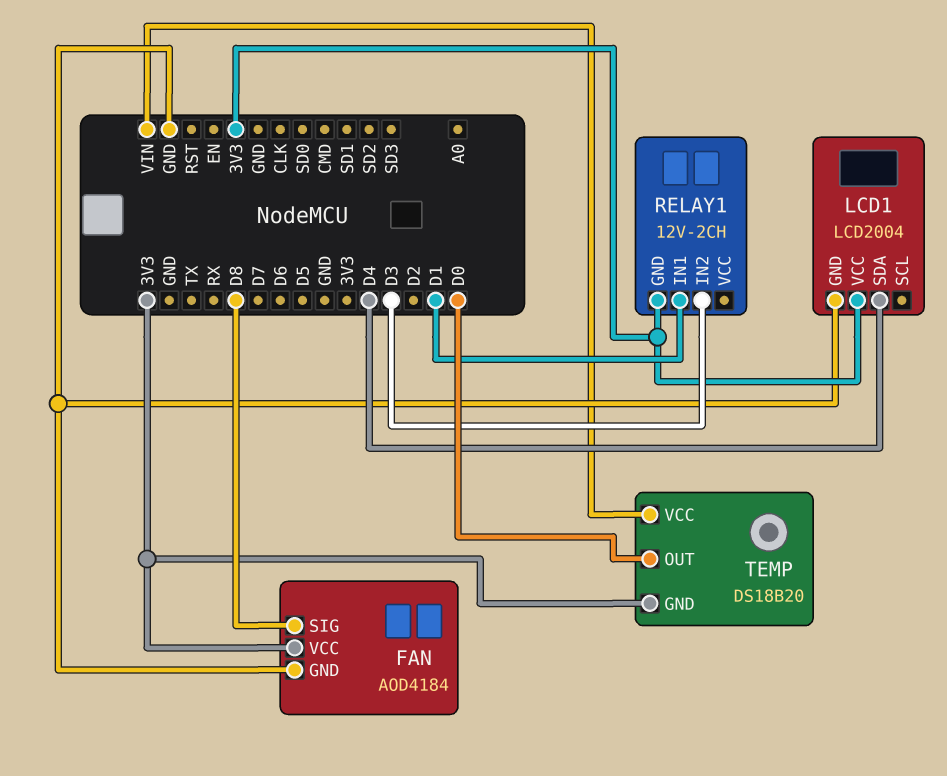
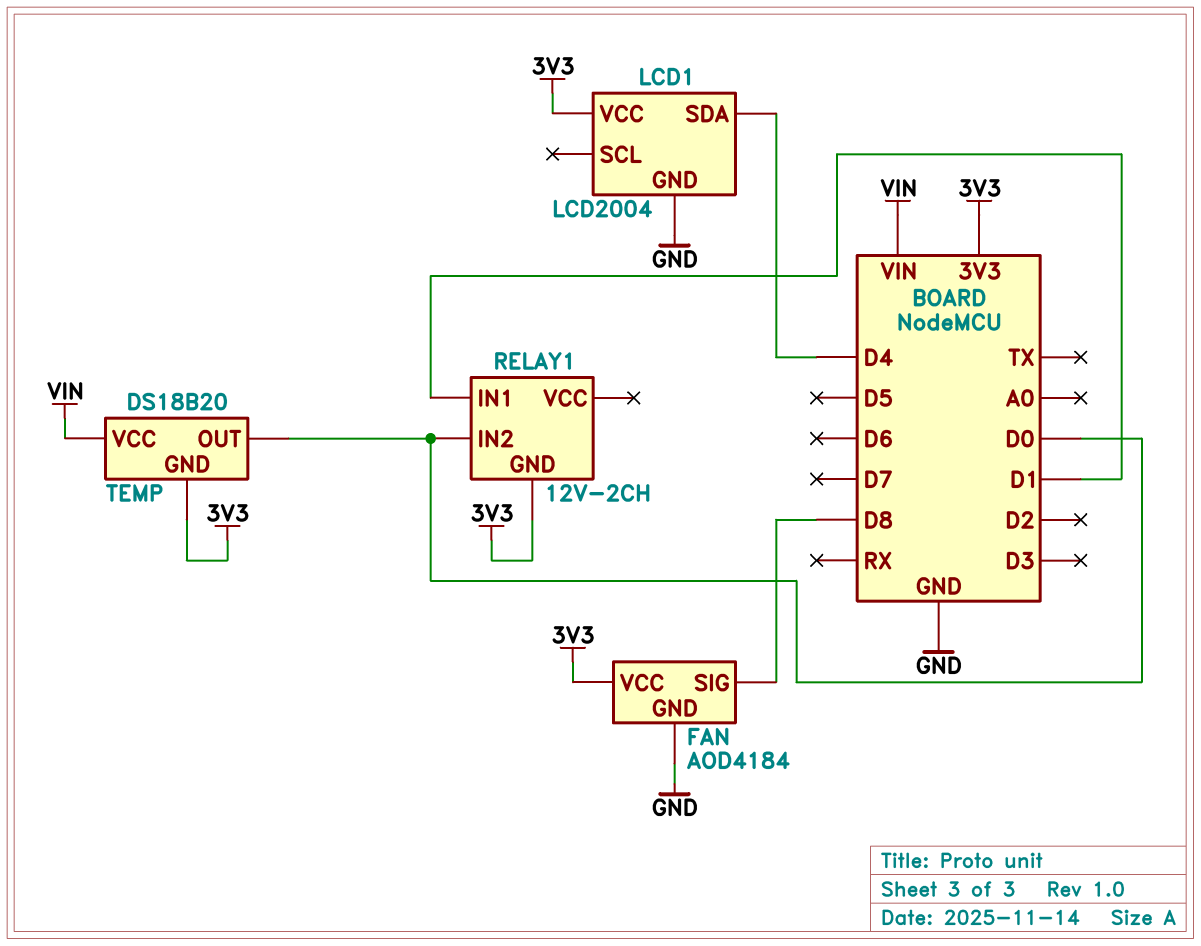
RELAY1 pin IN2: D3 -> D0

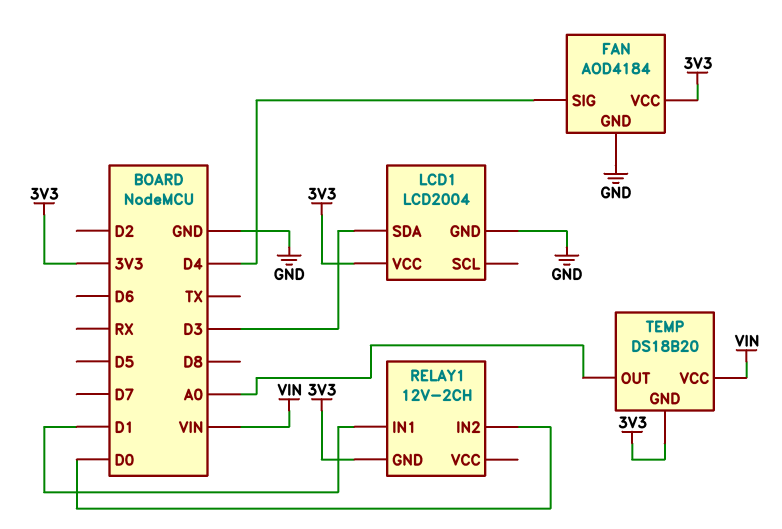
FAN pin SIG: D8 -> D4
LCD1 pin SDA: D4 -> D3
TEMP pin OUT: D0 -> A0

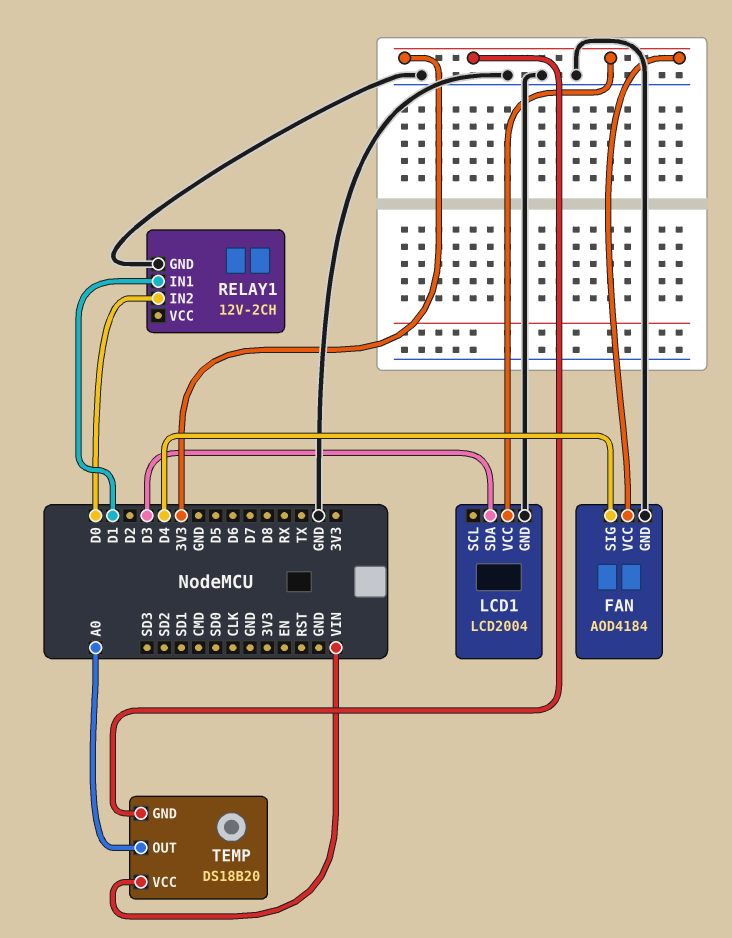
RELAY1 pin GND: 3V3 -> GND

